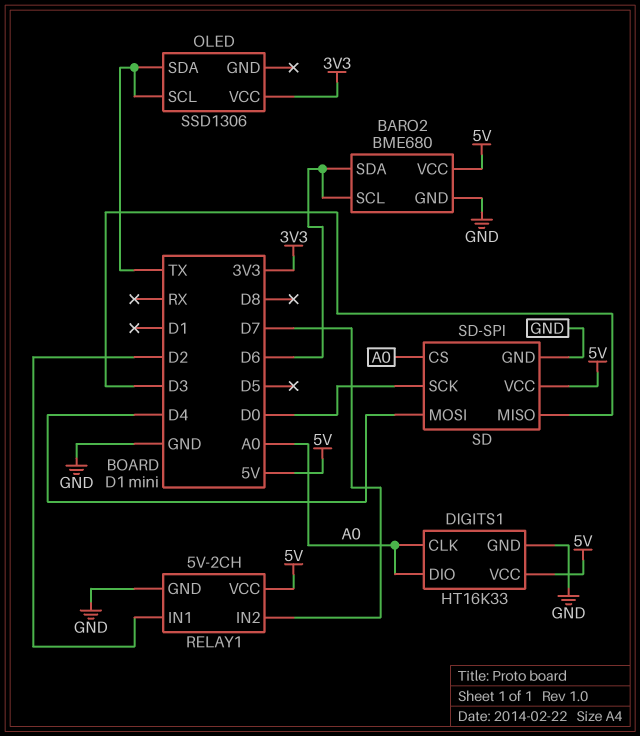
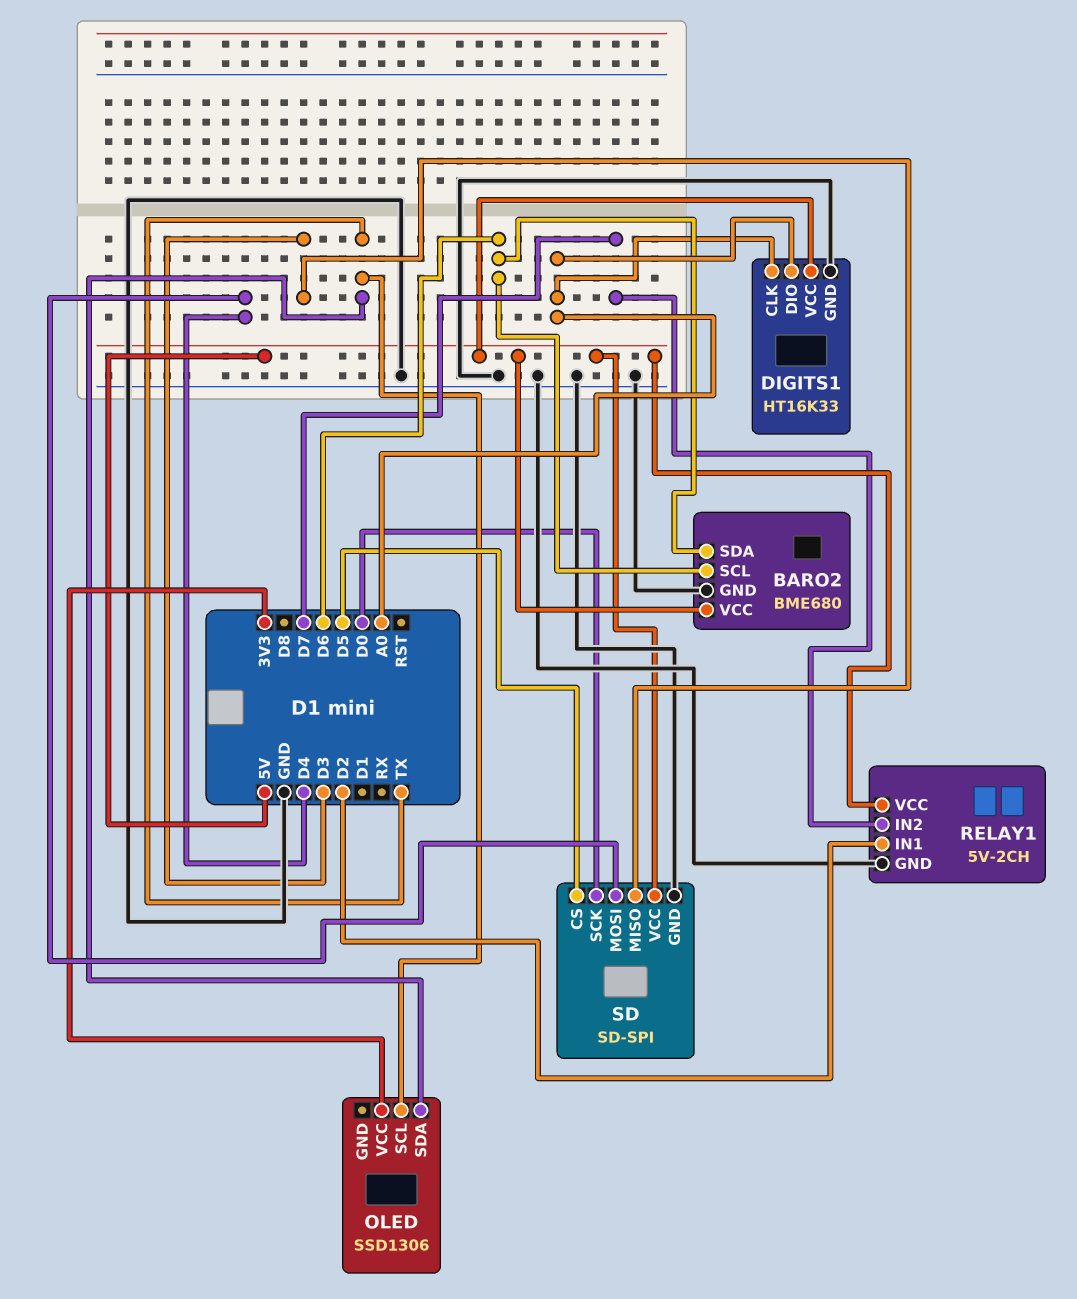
SD pin CS: A0 -> D5

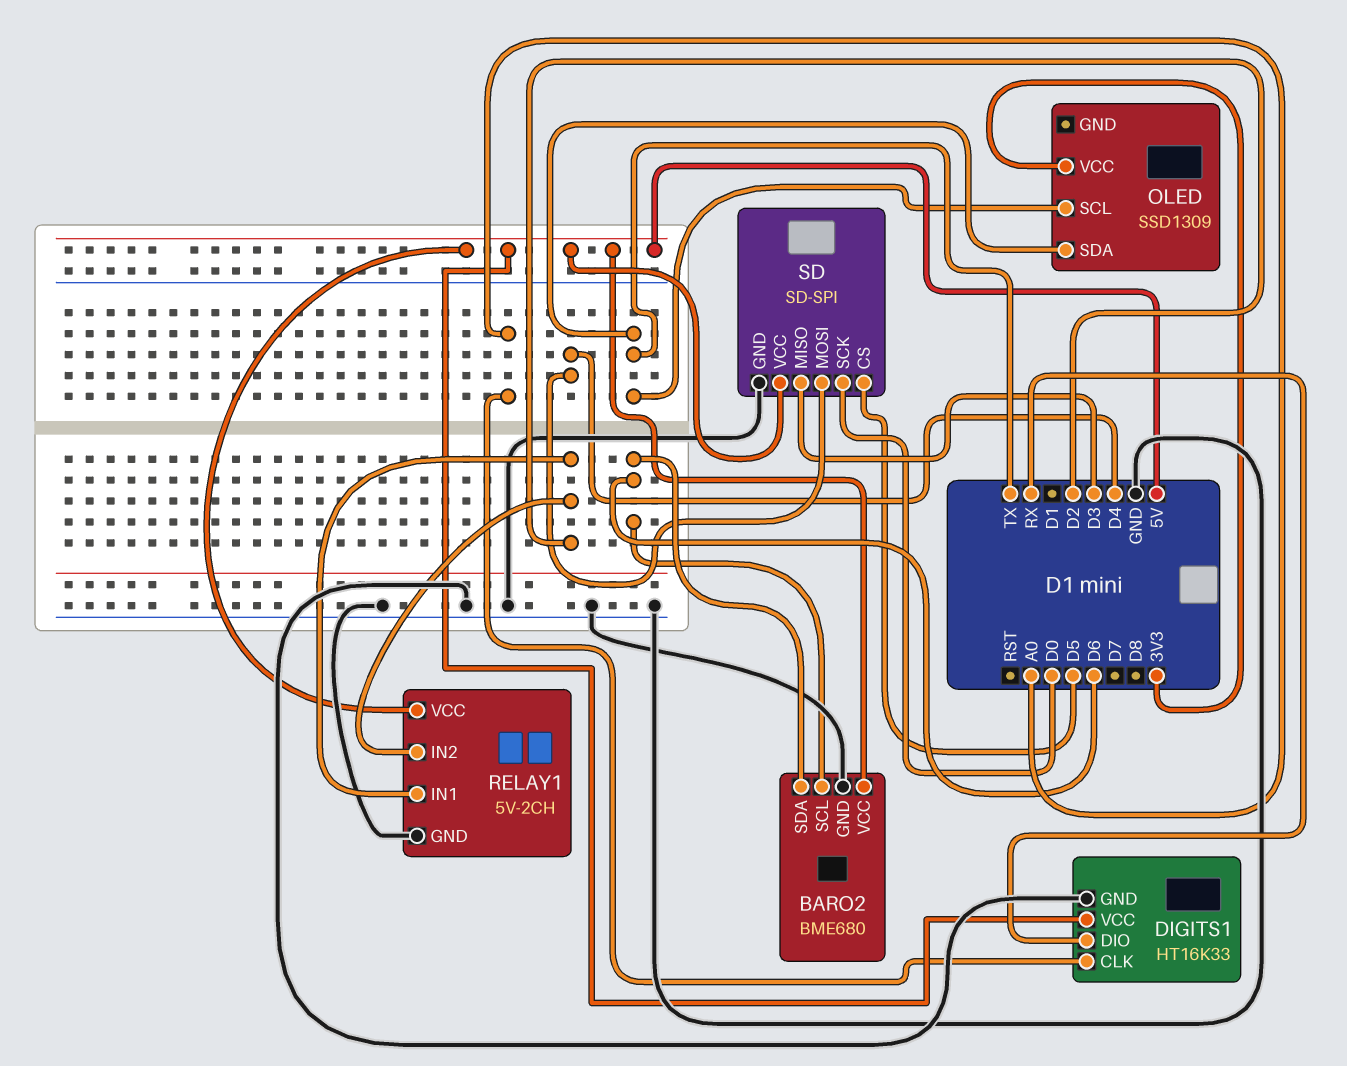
DIGITS1 pin DIO: A0 -> RX
OLED: SSD1306 -> SSD1309
RELAY1 pin IN2: D7 -> D2

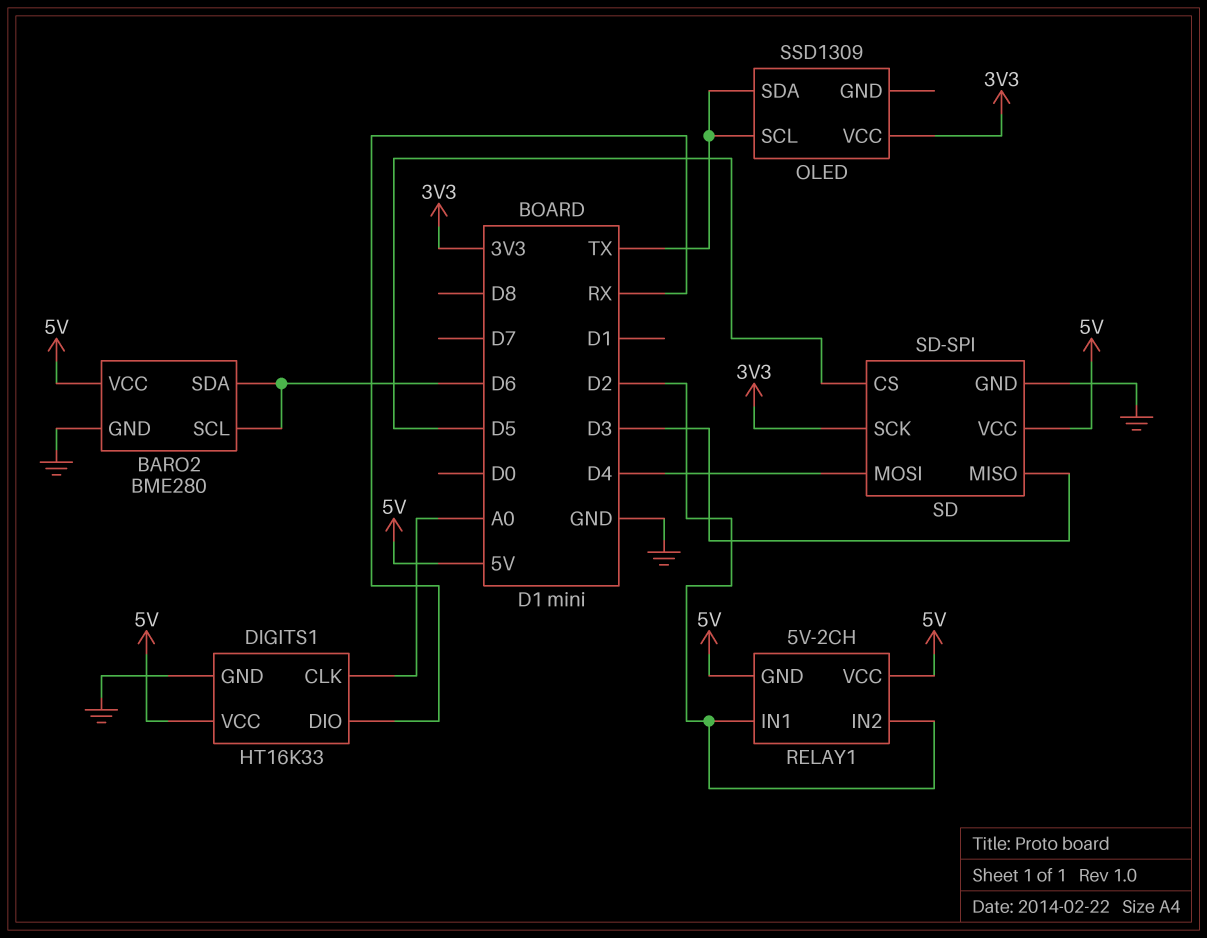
BARO2: BME680 -> BME280
RELAY1 pin GND: GND -> 5V
SD pin SCK: D0 -> 3V3

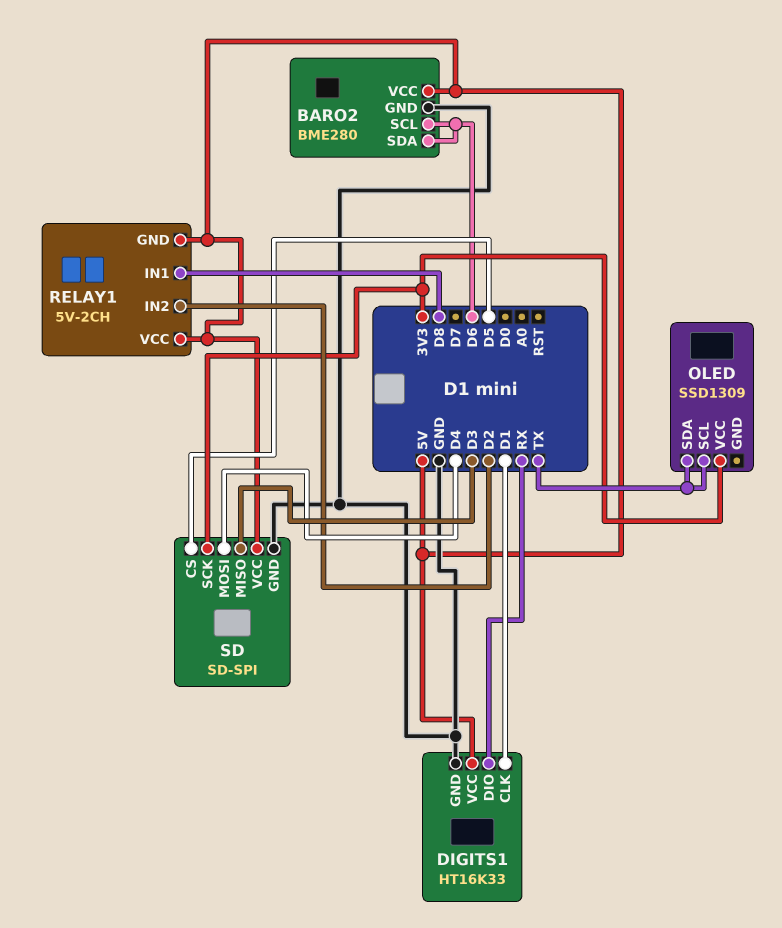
DIGITS1 pin CLK: A0 -> D1
RELAY1 pin IN1: D2 -> D8

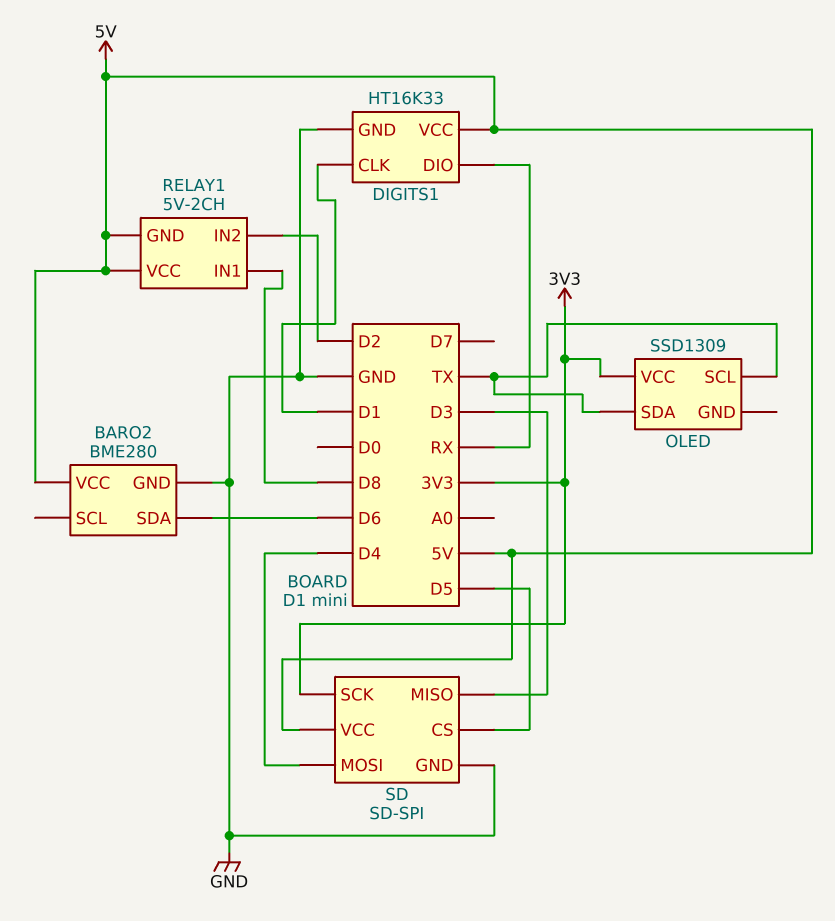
BARO2 pin SCL: D6 -> none

